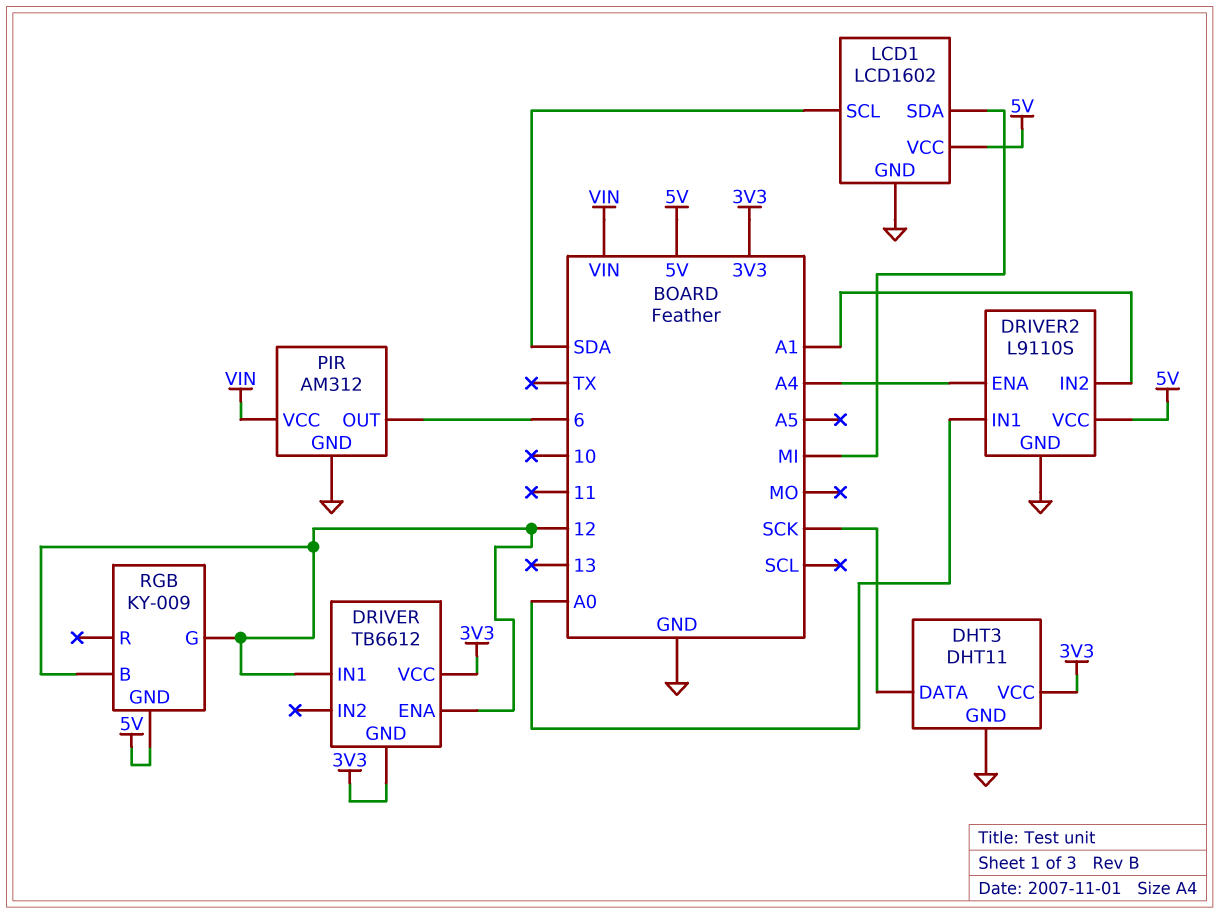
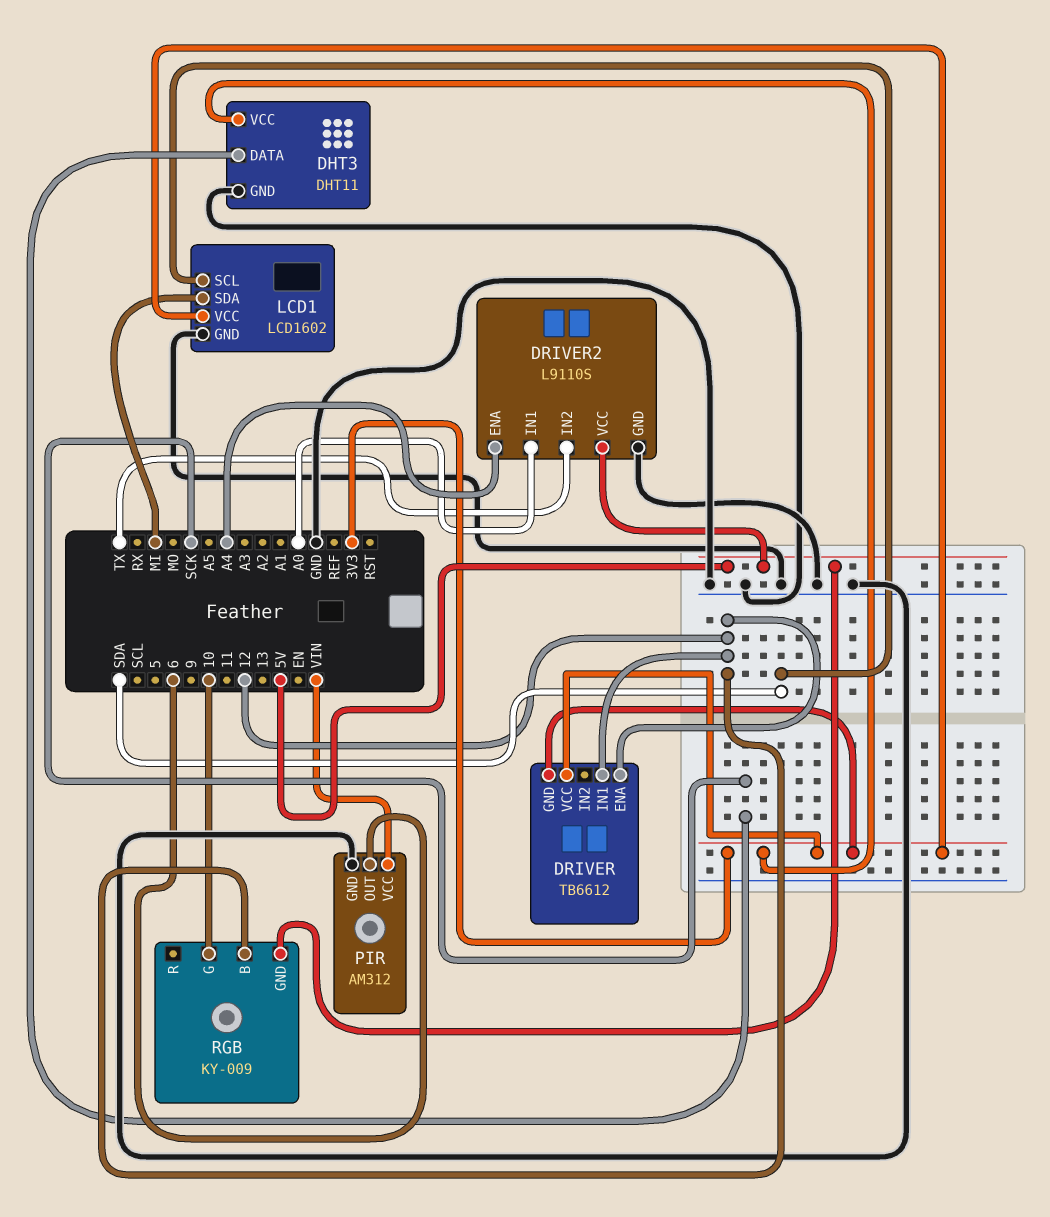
DRIVER2 pin IN2: A1 -> TX
LCD1 pin VCC: 5V -> 3V3
RGB pin G: 12 -> 10

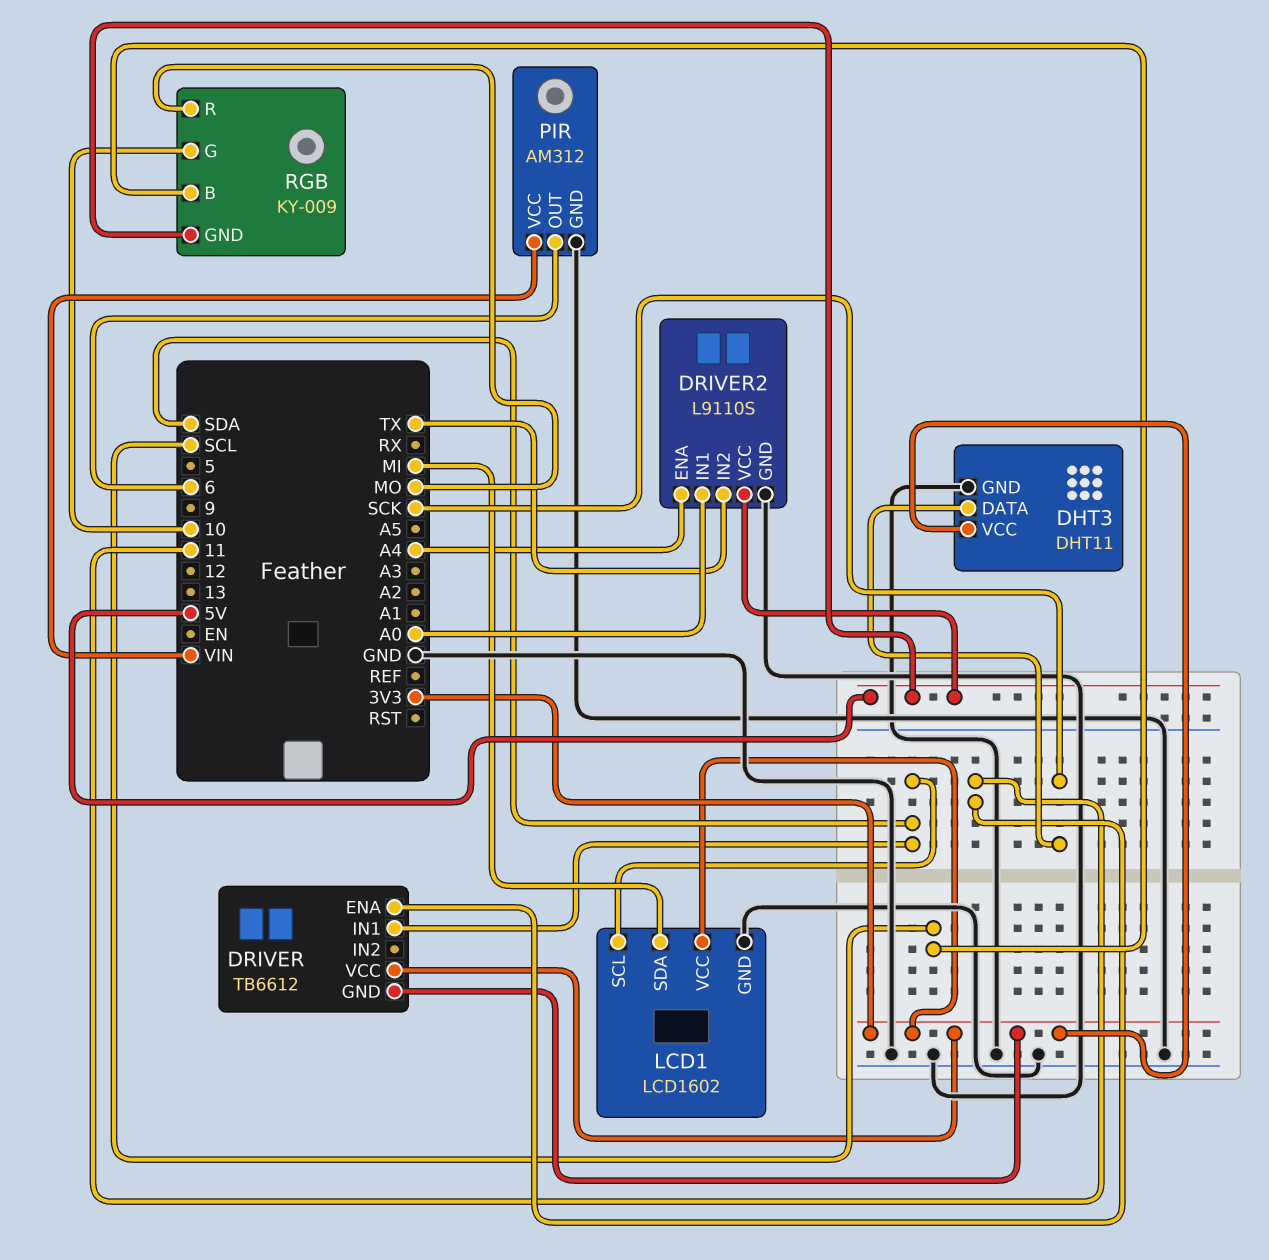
DRIVER pin ENA: 12 -> 11
DRIVER pin IN1: 12 -> SDA
RGB pin B: 12 -> SCL
RGB pin R: none -> MO

